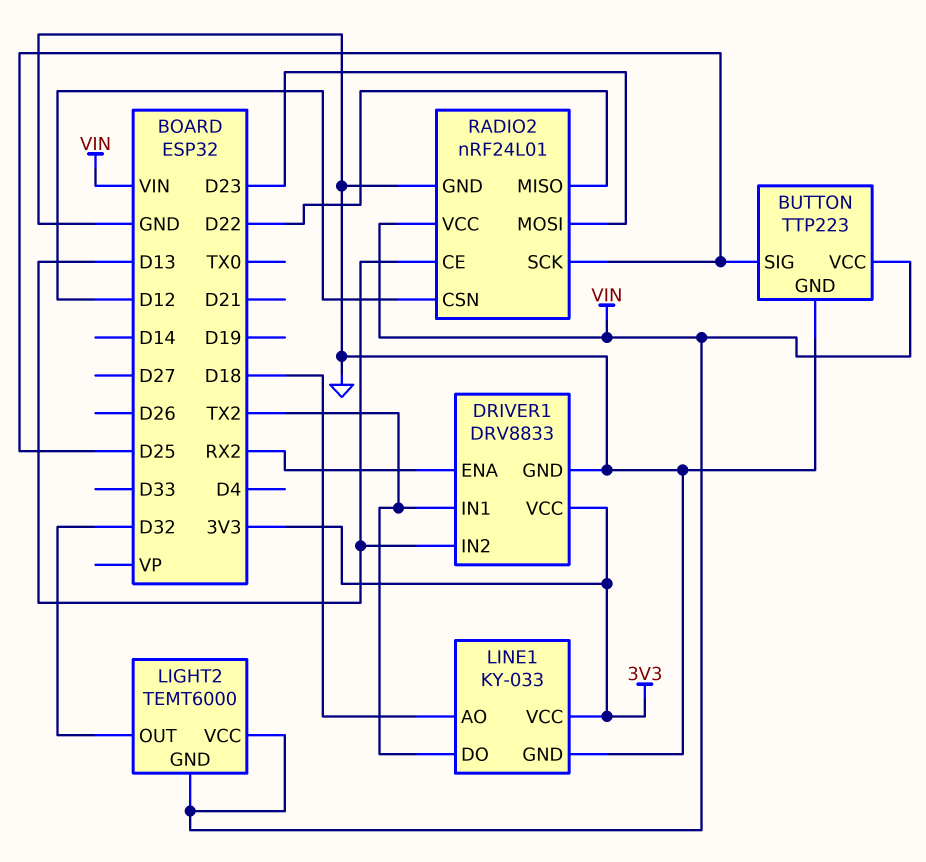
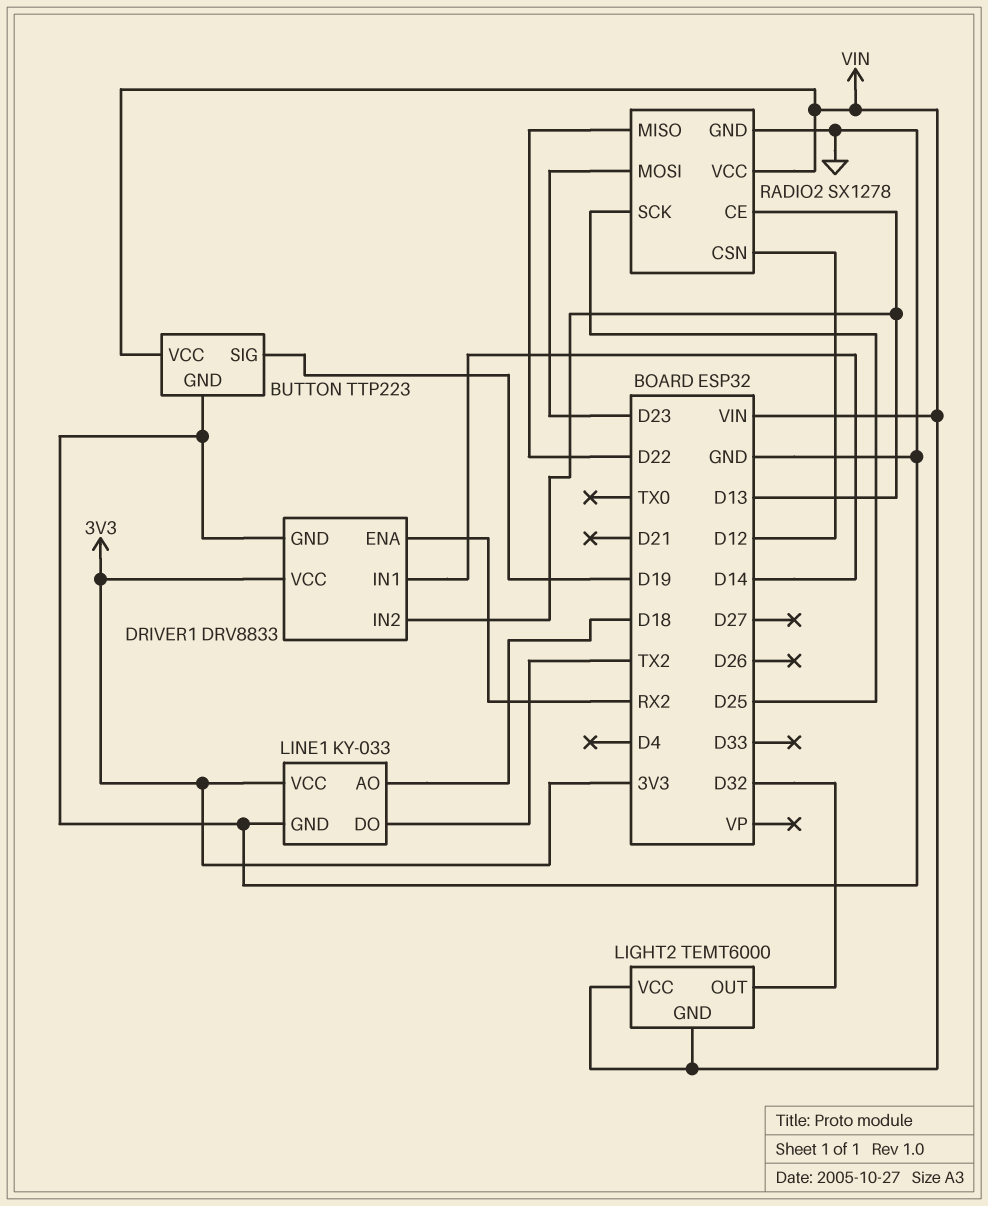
BUTTON pin SIG: D25 -> D19
DRIVER1 pin IN1: TX2 -> D14
RADIO2: nRF24L01 -> SX1278

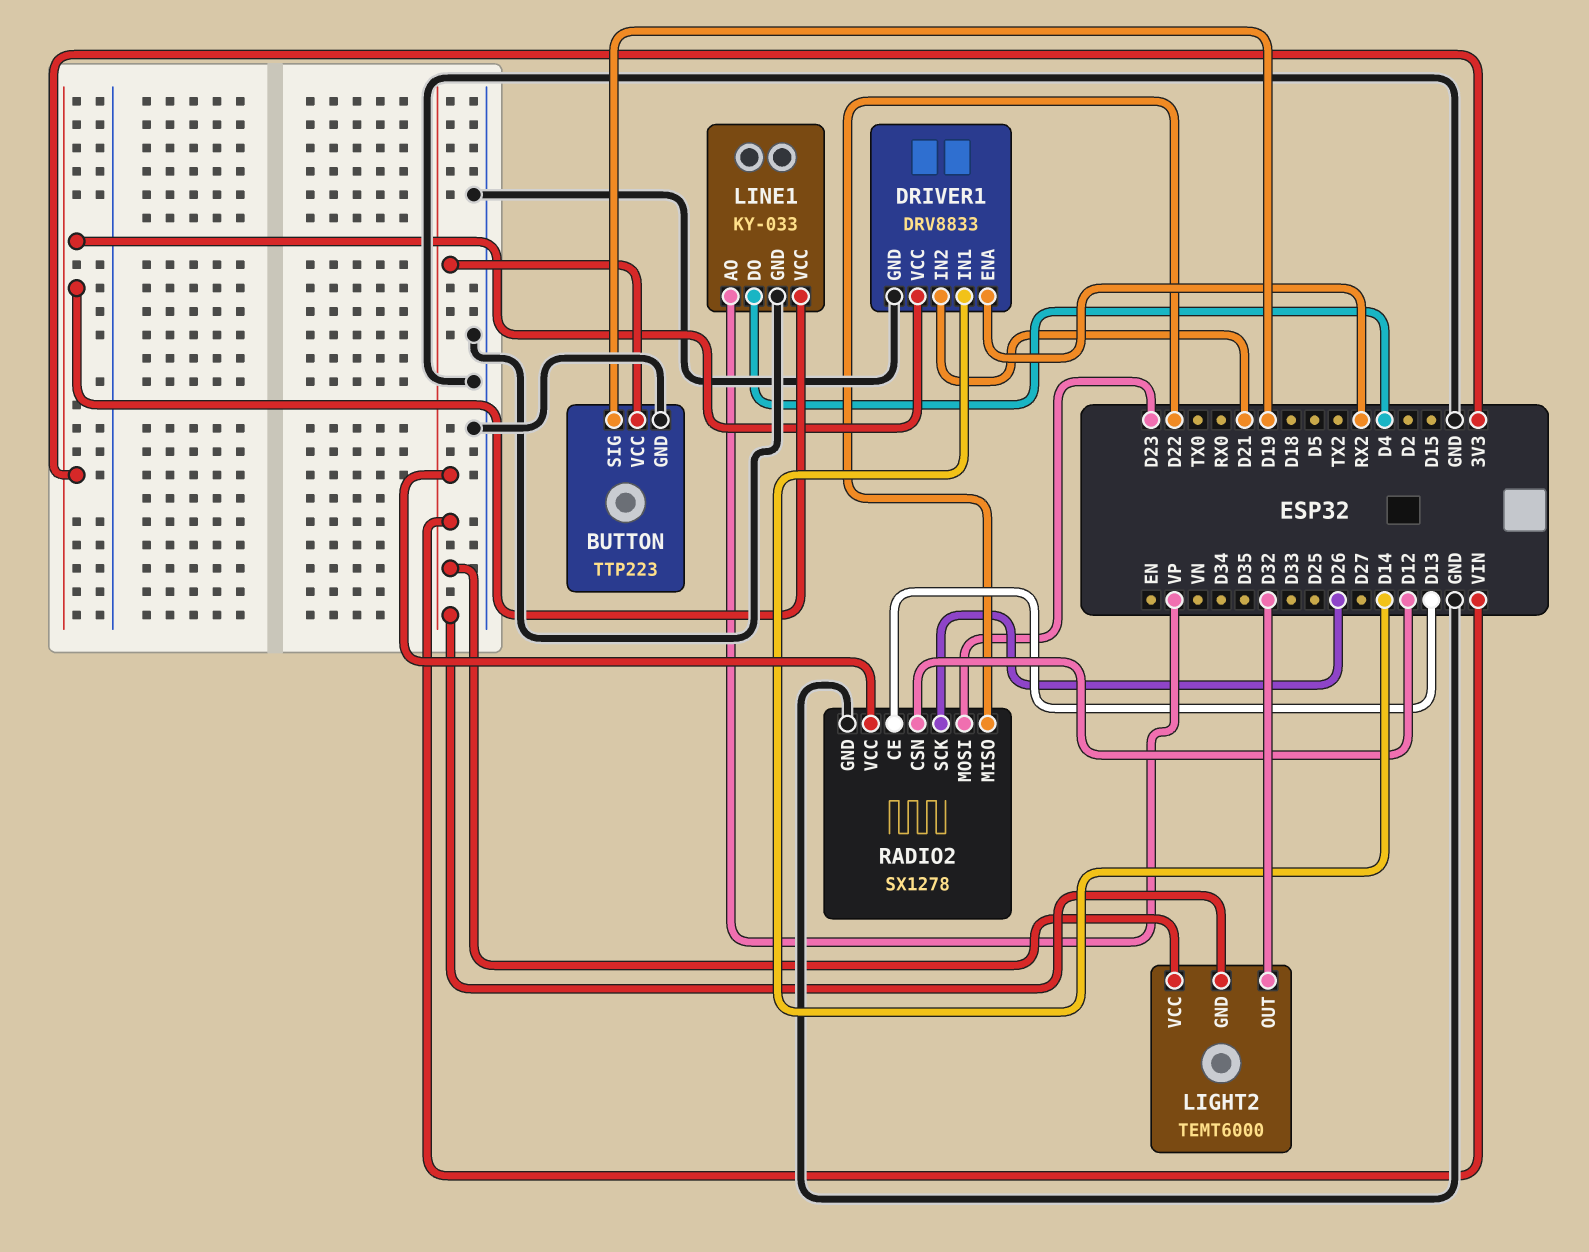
DRIVER1 pin IN2: D13 -> D21
LINE1 pin AO: D18 -> VP
LINE1 pin DO: TX2 -> D4
RADIO2 pin SCK: D25 -> D26

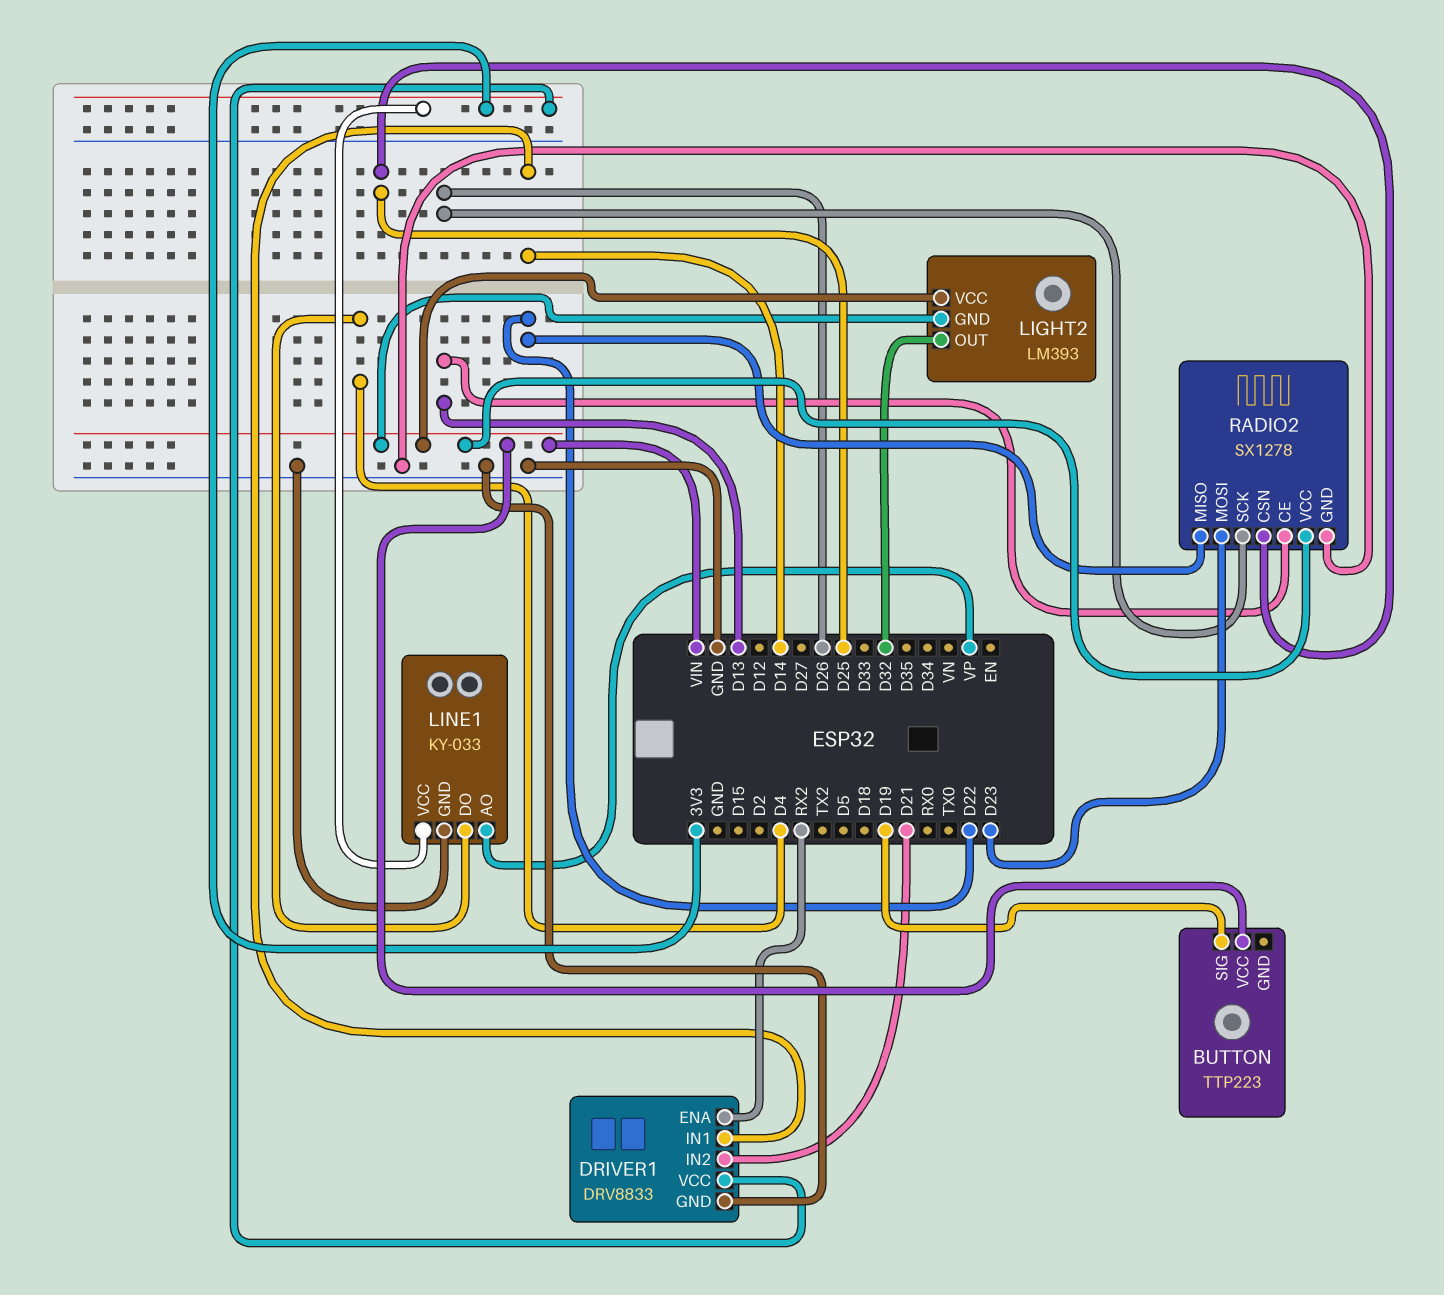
BUTTON pin GND: GND -> none
LIGHT2: TEMT6000 -> LM393
RADIO2 pin CSN: D12 -> D25

